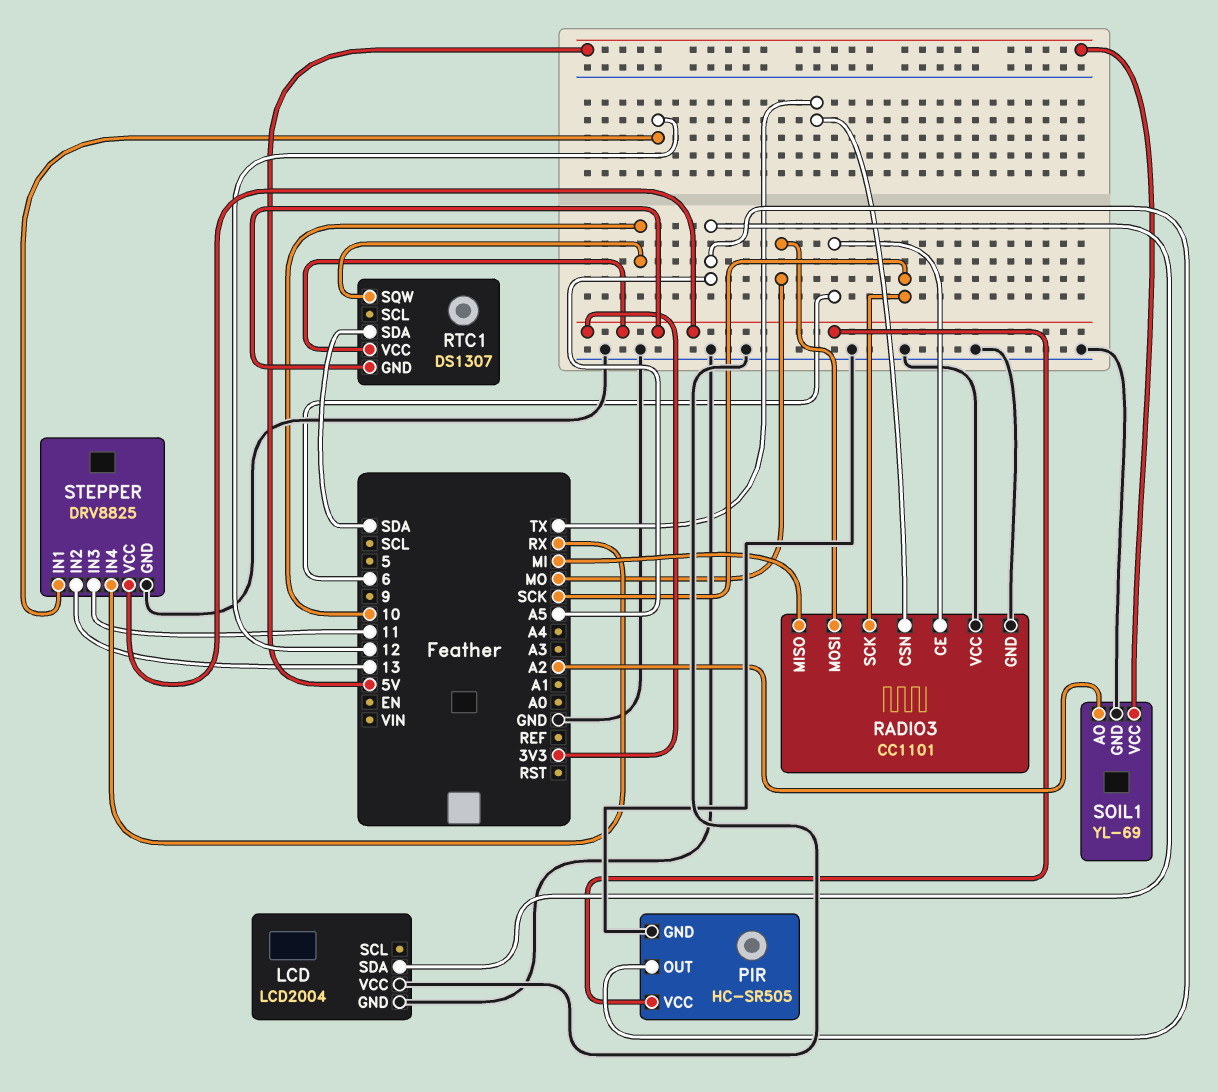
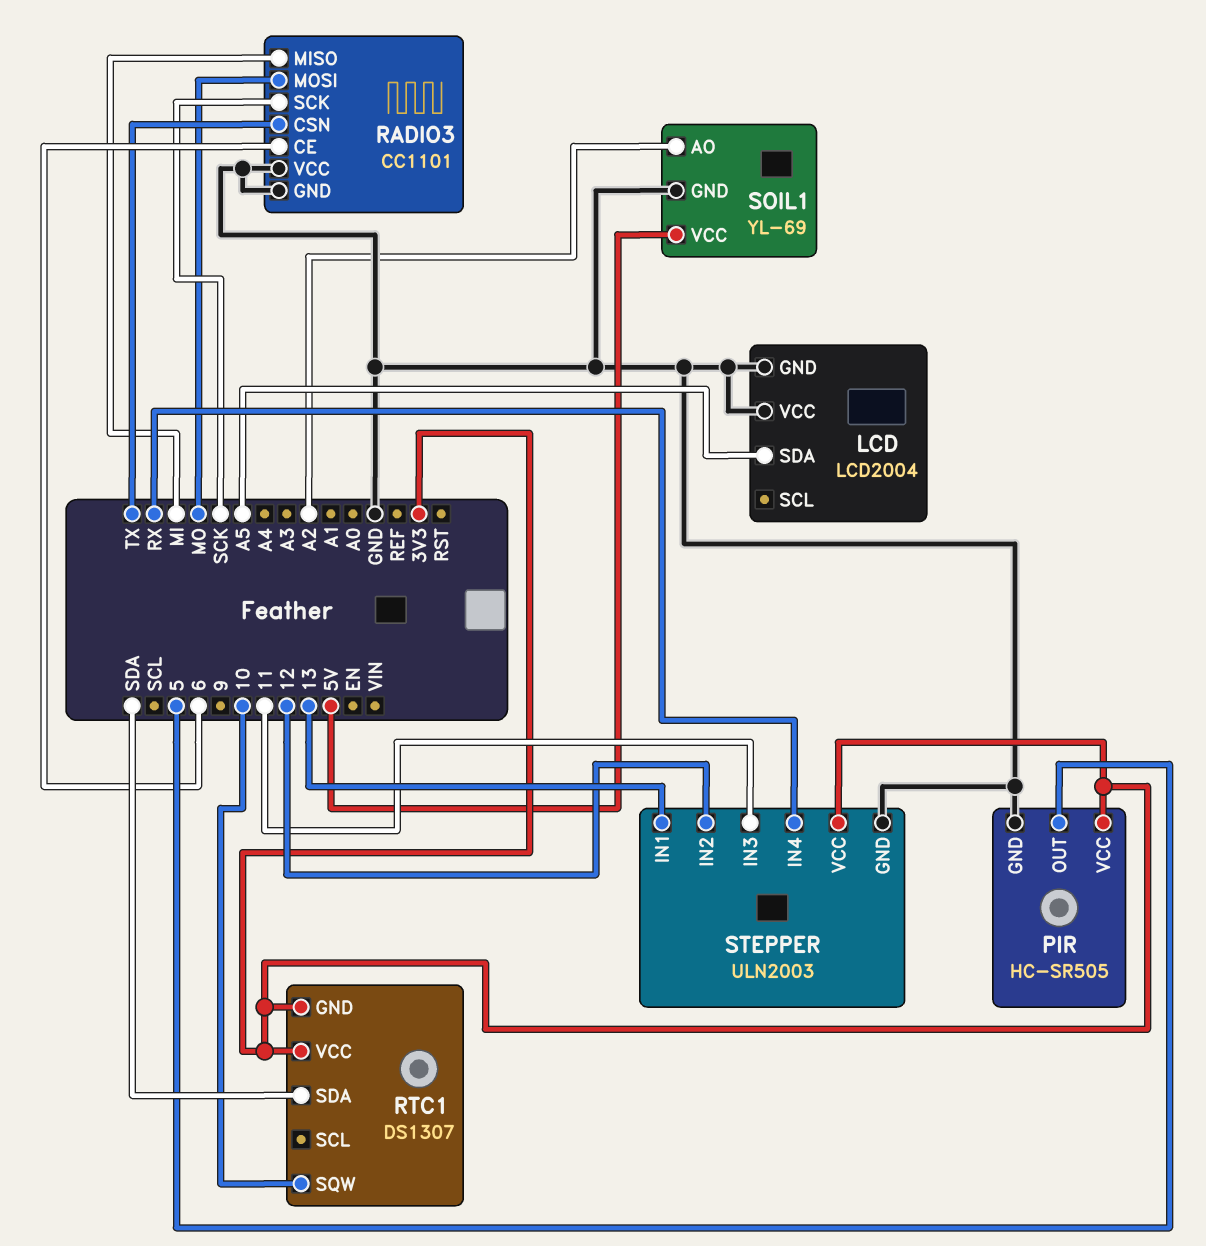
PIR pin OUT: A5 -> 5
STEPPER: DRV8825 -> ULN2003
STEPPER pin IN1: 12 -> 13
STEPPER pin IN2: 13 -> 12

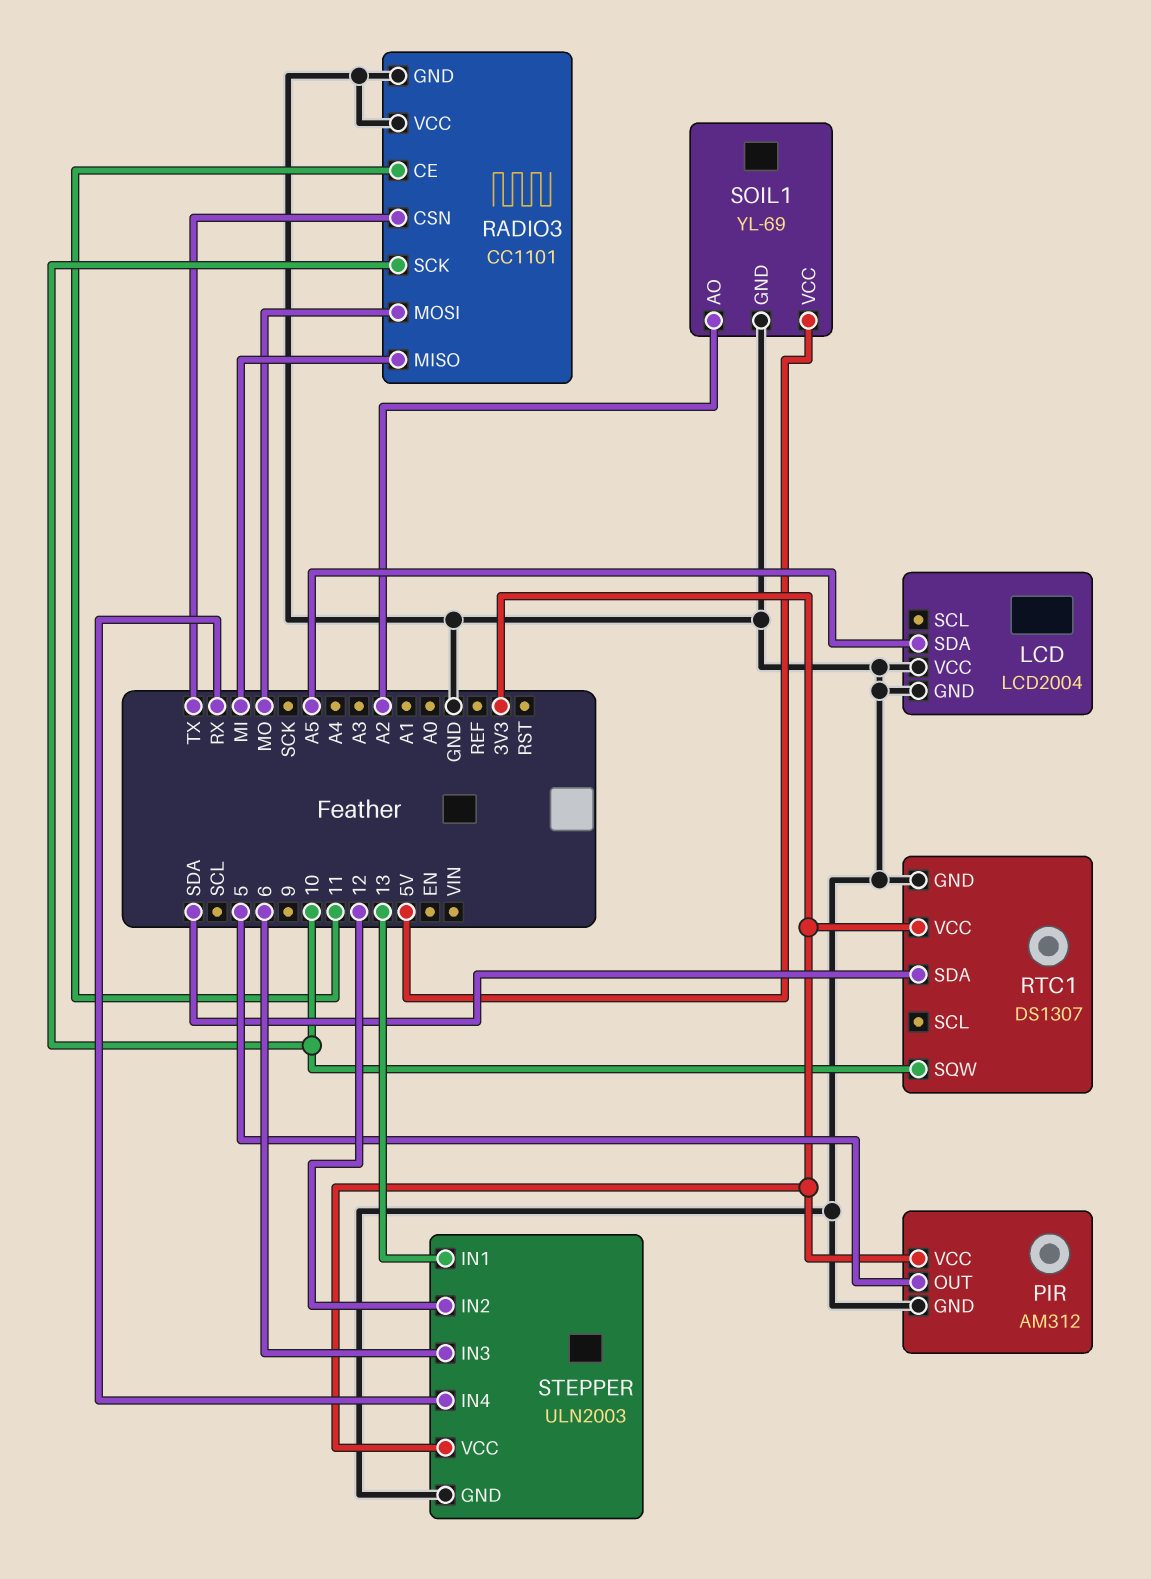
PIR: HC-SR505 -> AM312
RADIO3 pin CE: 6 -> 11
RADIO3 pin SCK: SCK -> 10
RTC1 pin GND: 3V3 -> GND
STEPPER pin IN3: 11 -> 6

